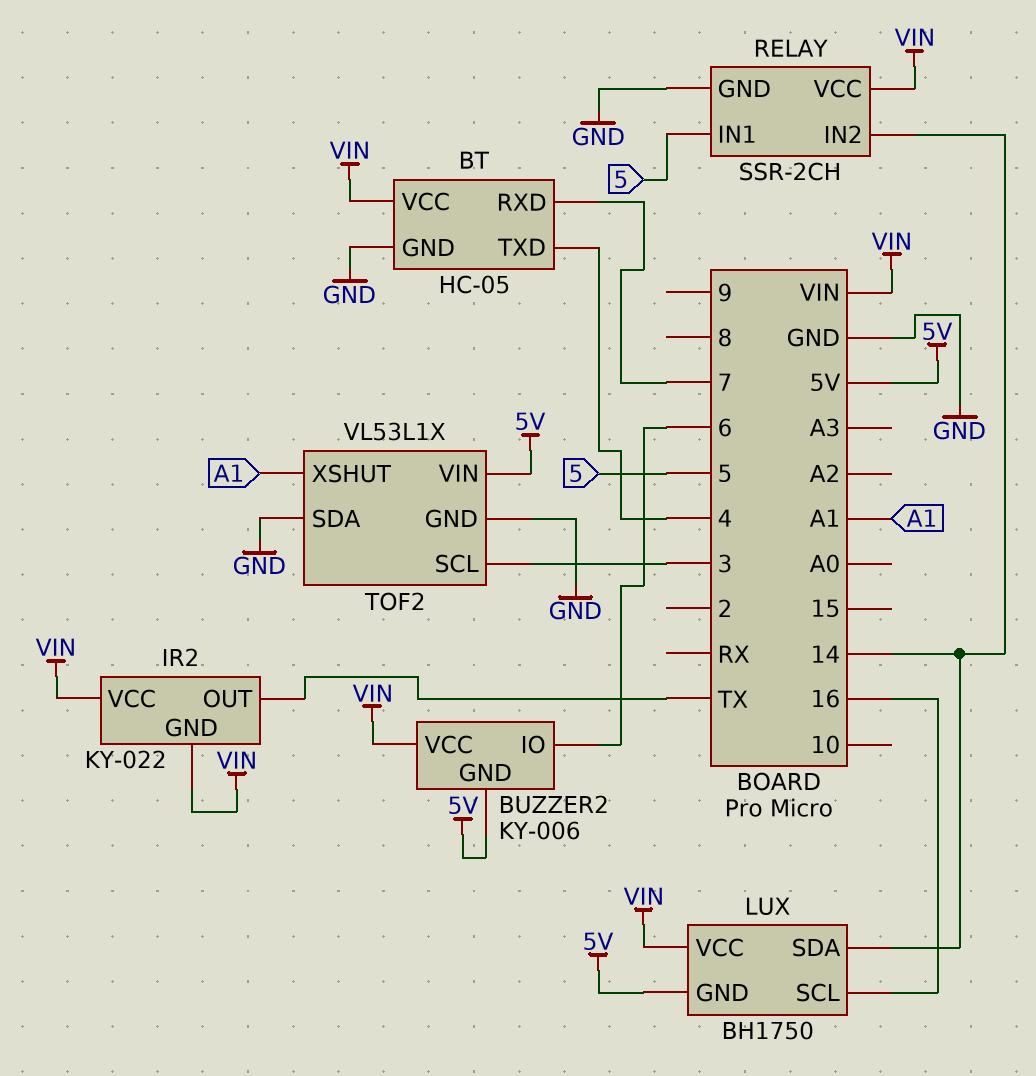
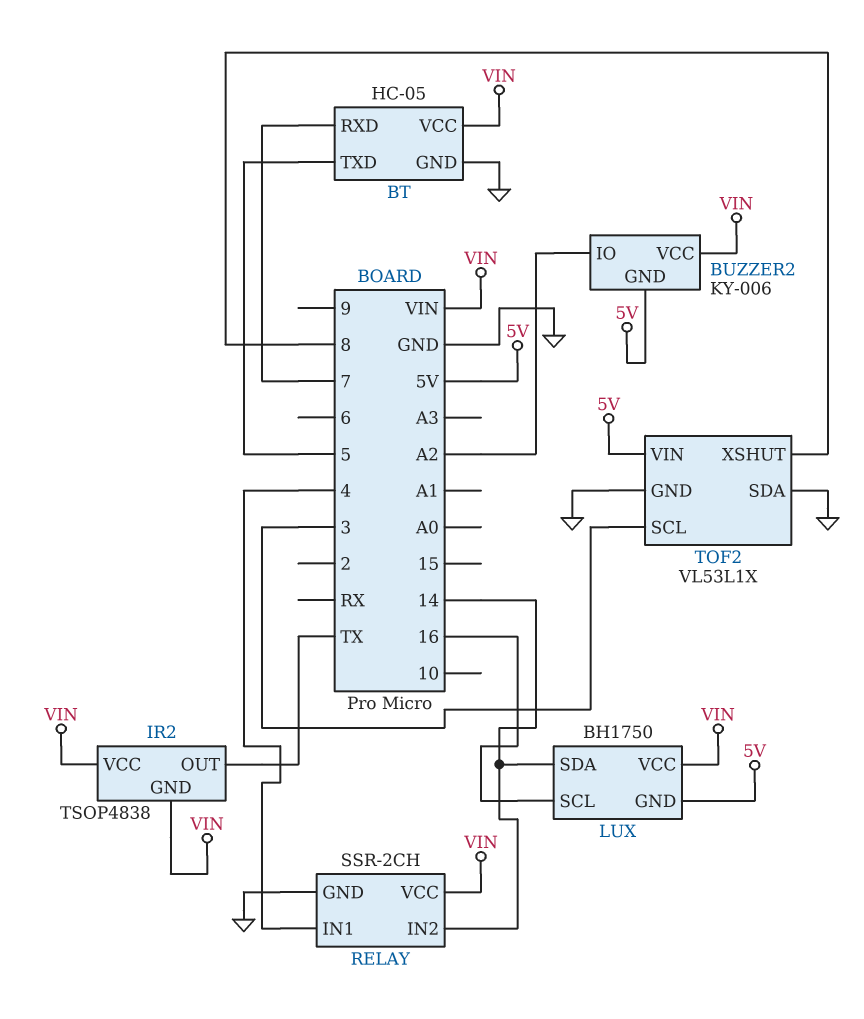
BT pin TXD: 4 -> 5
BUZZER2 pin IO: 6 -> A2
IR2: KY-022 -> TSOP4838
RELAY pin IN1: 5 -> 4
TOF2 pin XSHUT: A1 -> 8

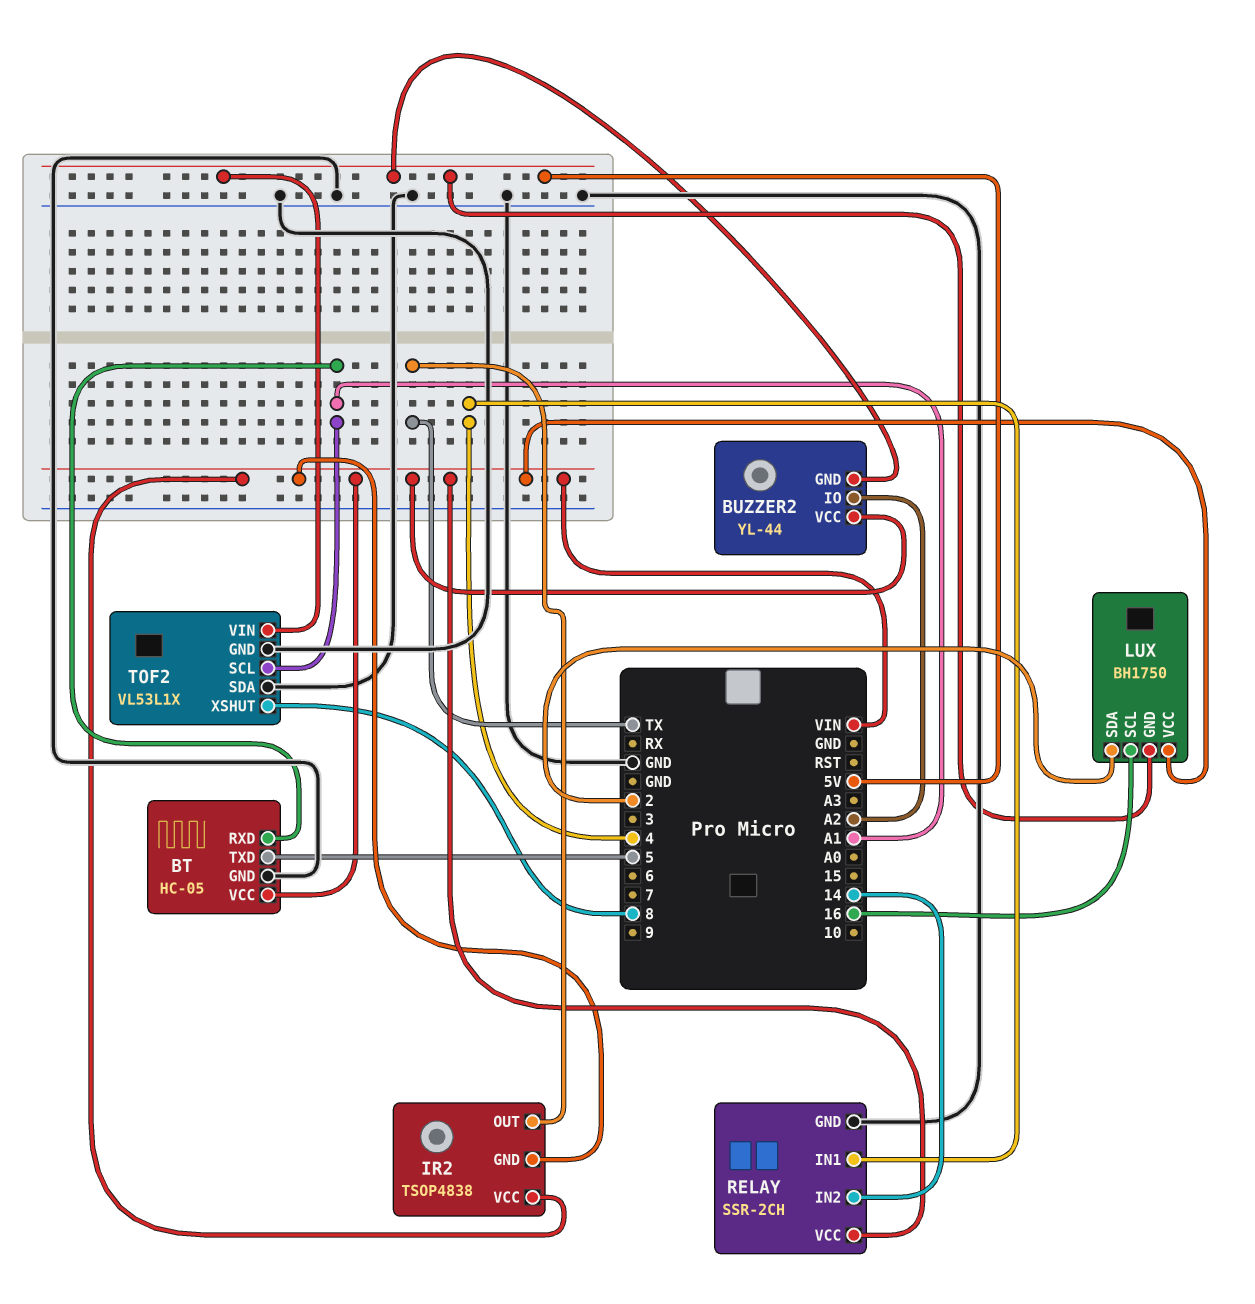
BT pin RXD: 7 -> A1
BUZZER2: KY-006 -> YL-44
LUX pin SDA: 14 -> 2
TOF2 pin SCL: 3 -> A1

